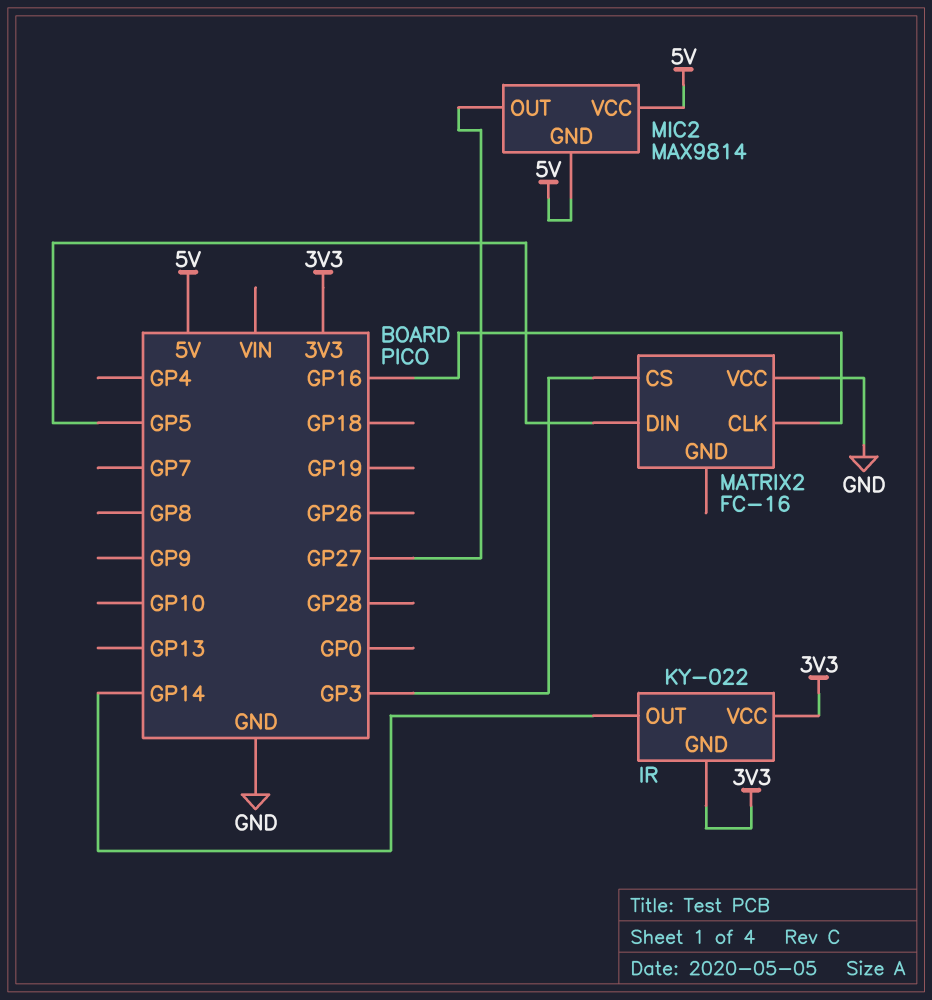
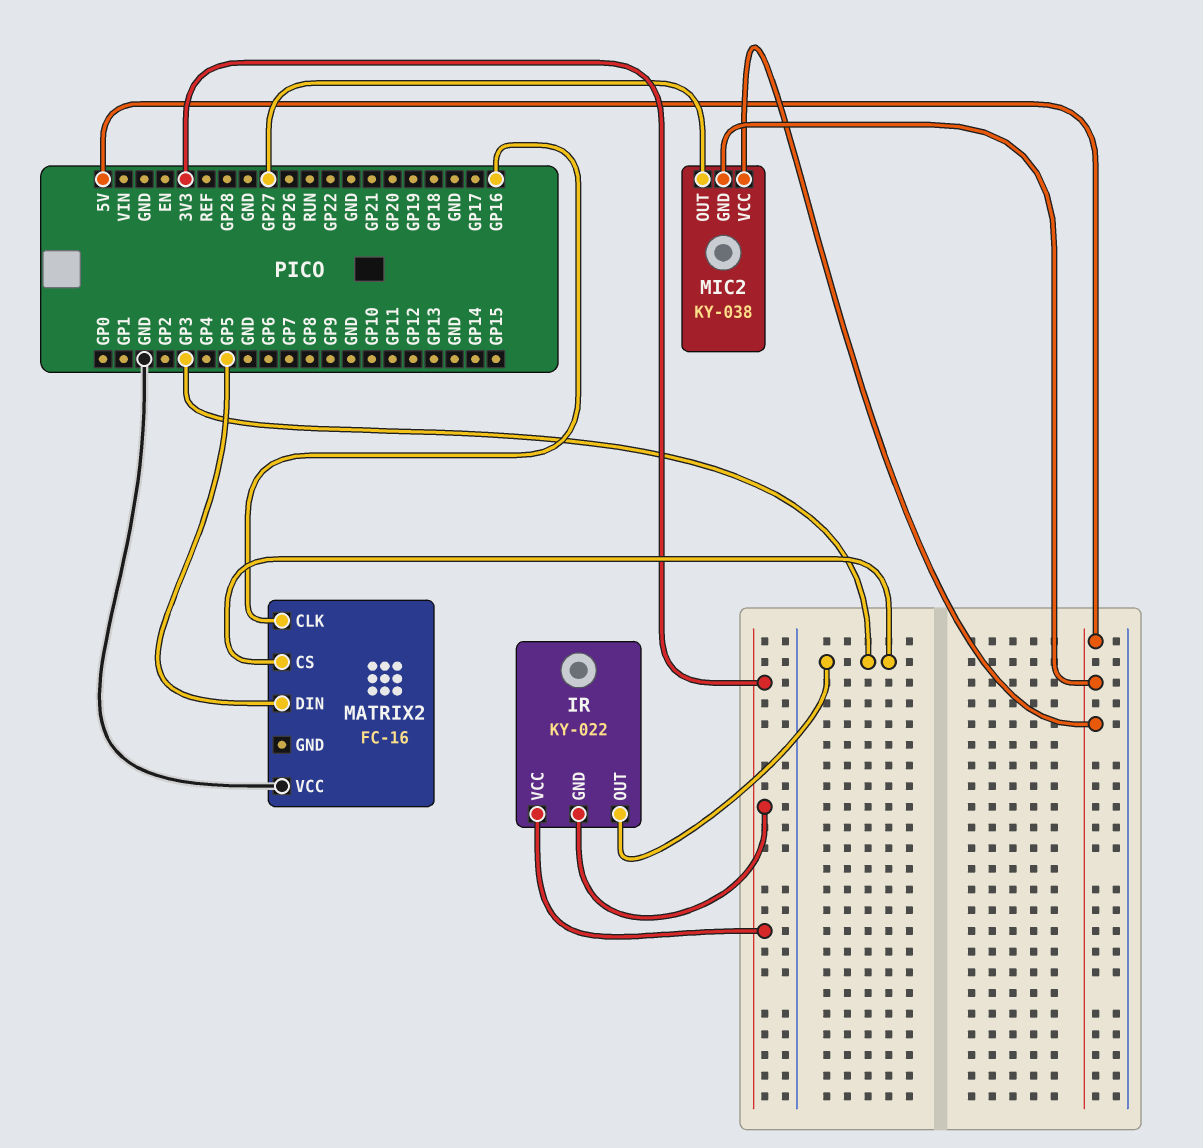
IR pin OUT: GP14 -> GP3
MIC2: MAX9814 -> KY-038

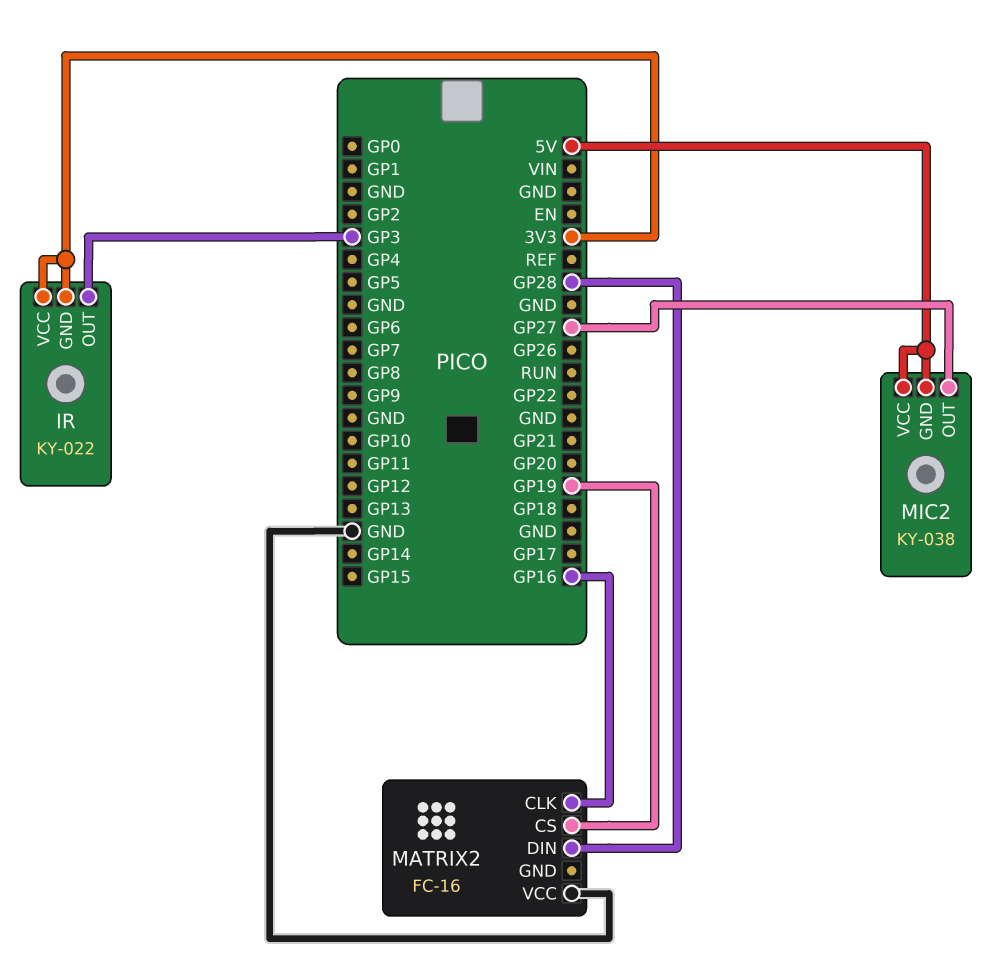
MATRIX2 pin CS: GP3 -> GP19
MATRIX2 pin DIN: GP5 -> GP28

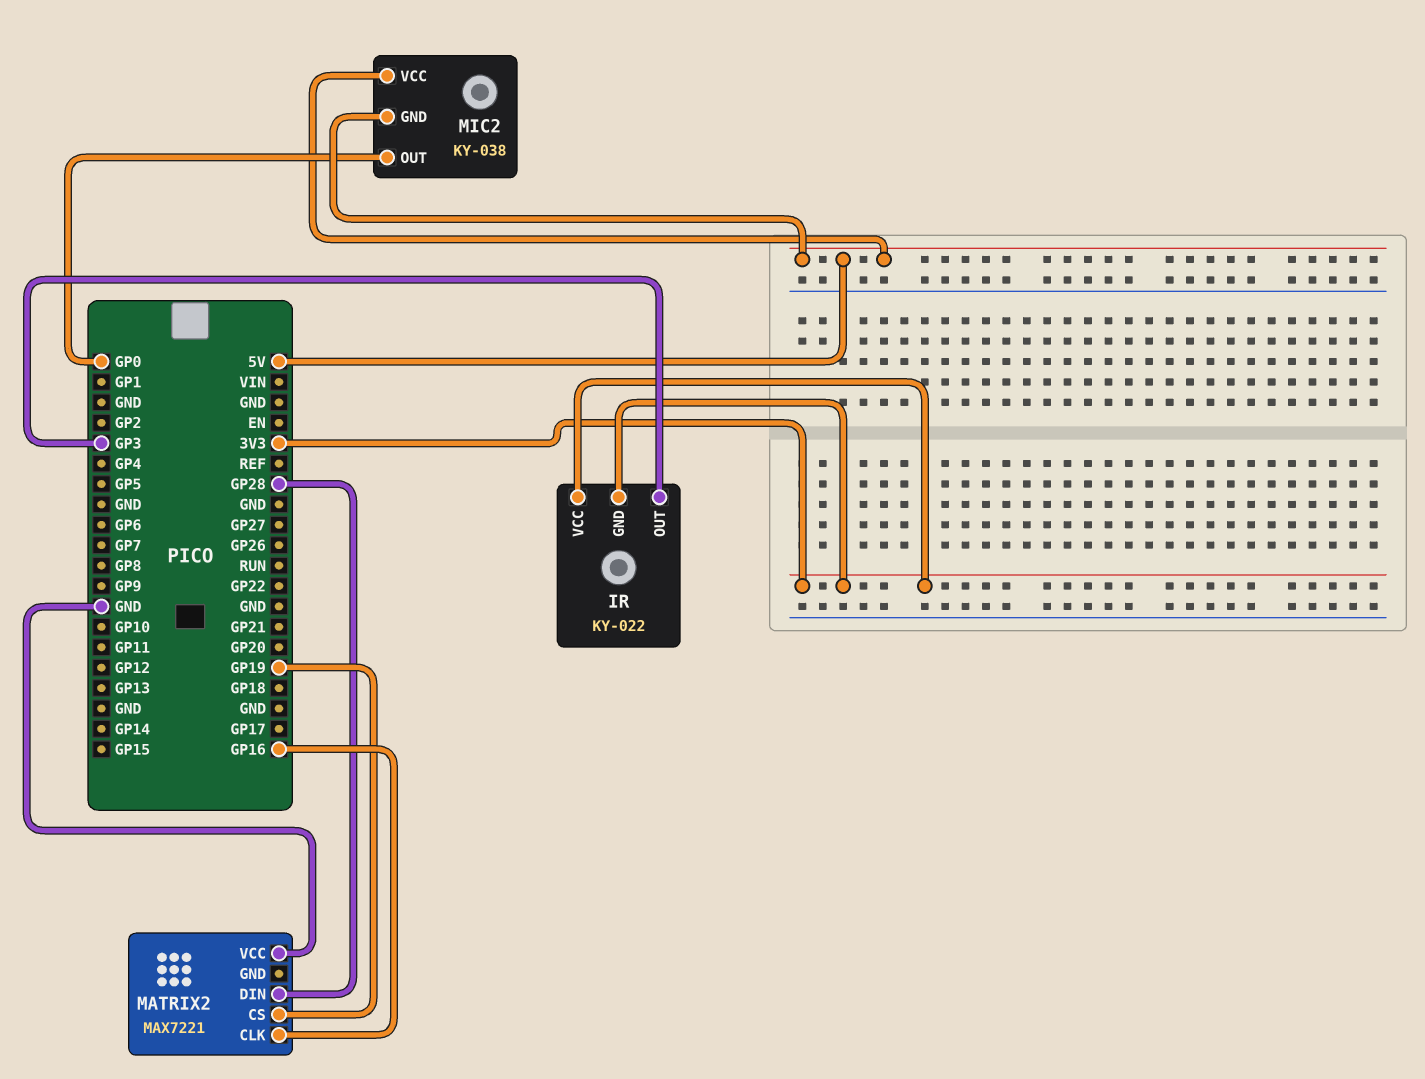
MATRIX2: FC-16 -> MAX7221
MIC2 pin OUT: GP27 -> GP0

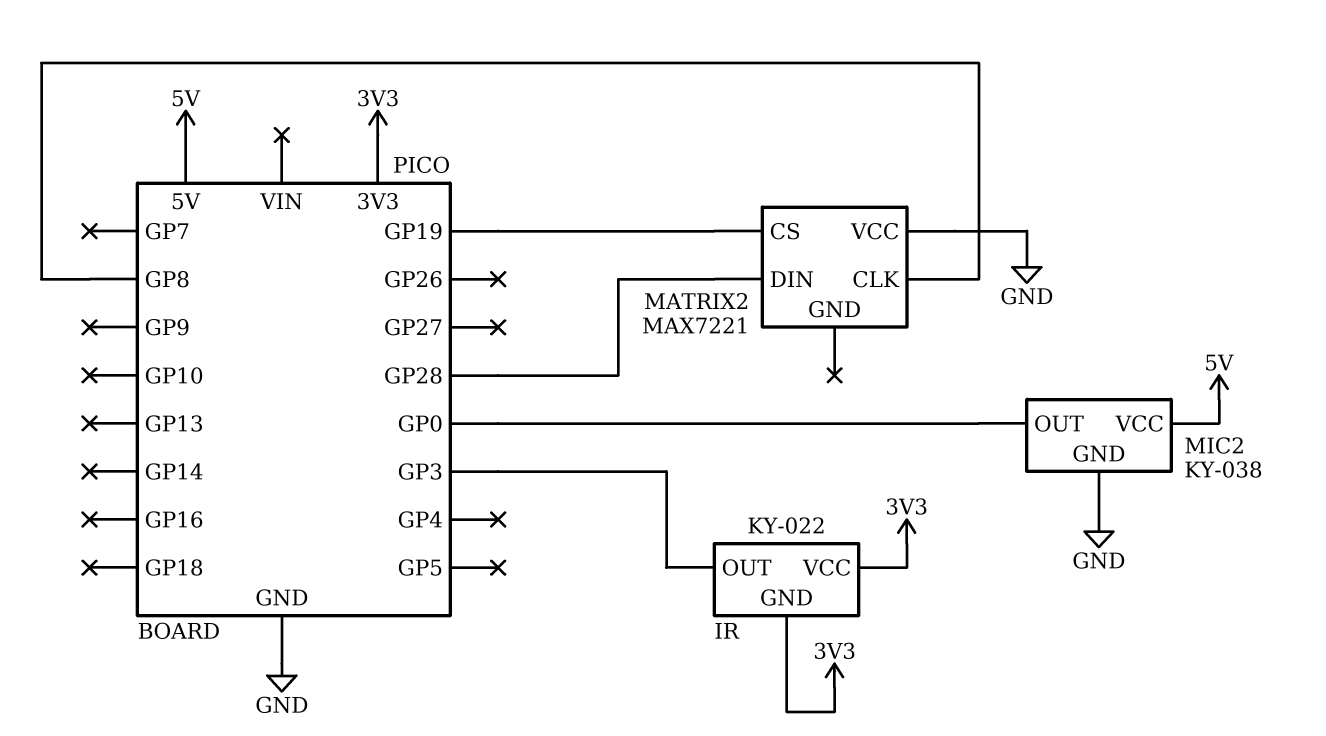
MATRIX2 pin CLK: GP16 -> GP8
MIC2 pin GND: 5V -> GND

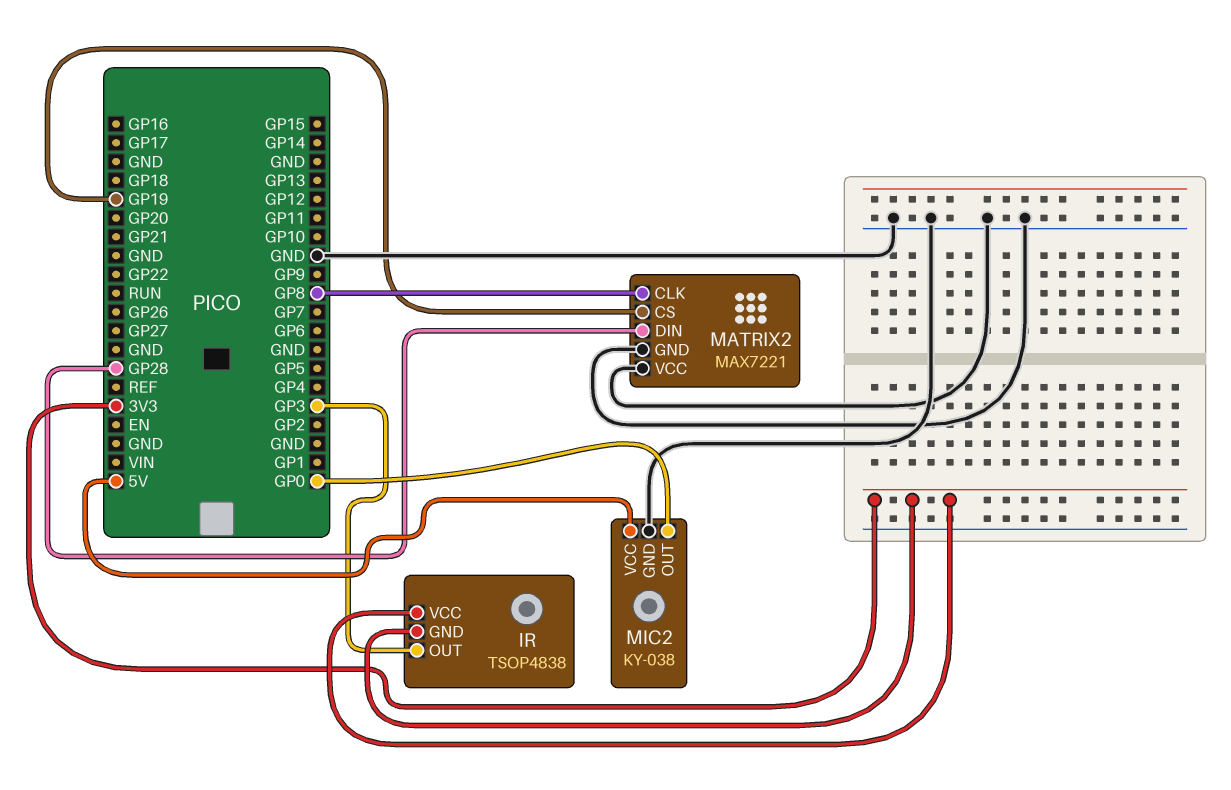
IR: KY-022 -> TSOP4838
MATRIX2 pin GND: none -> GND

